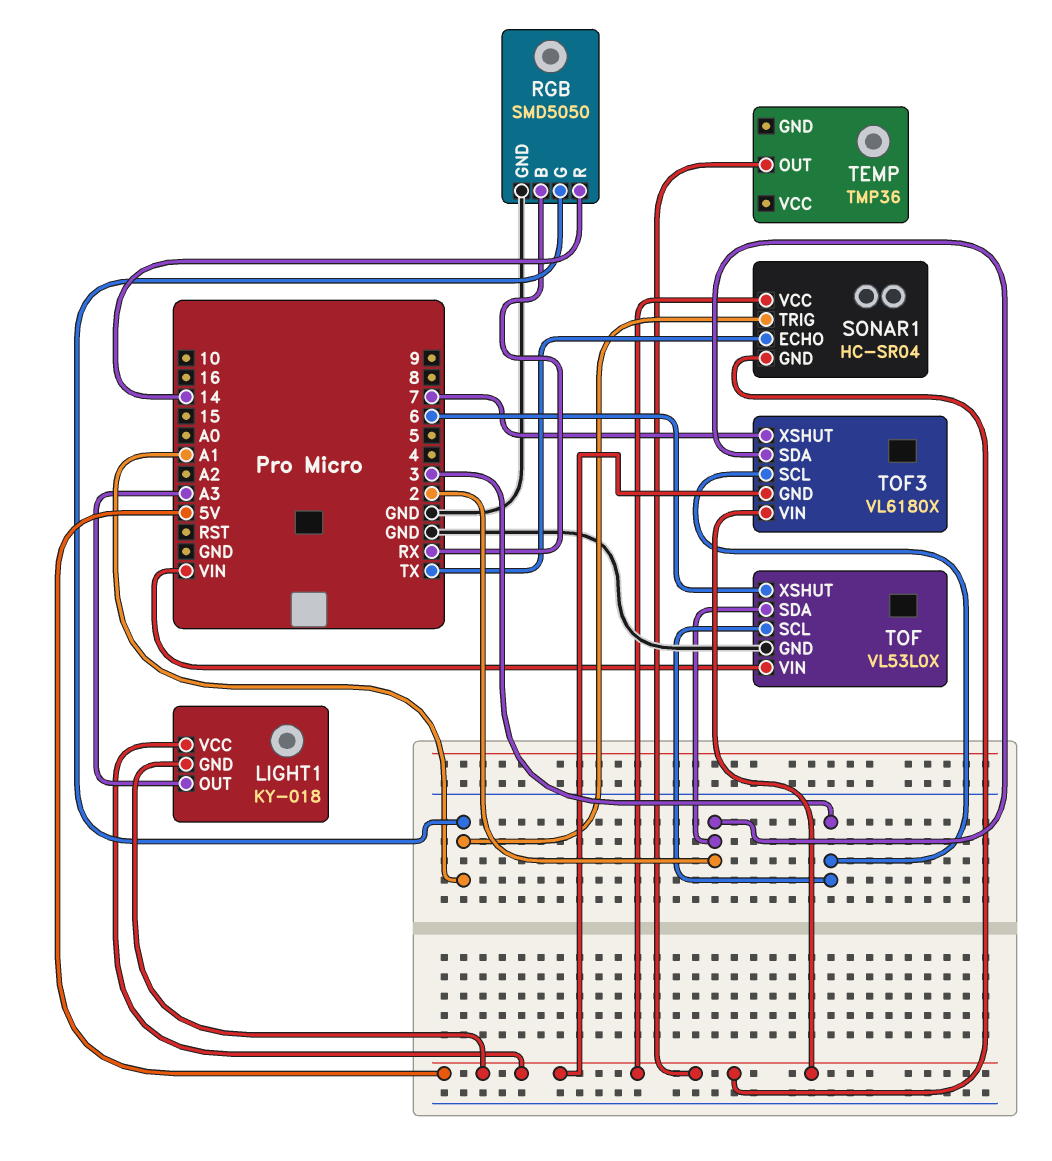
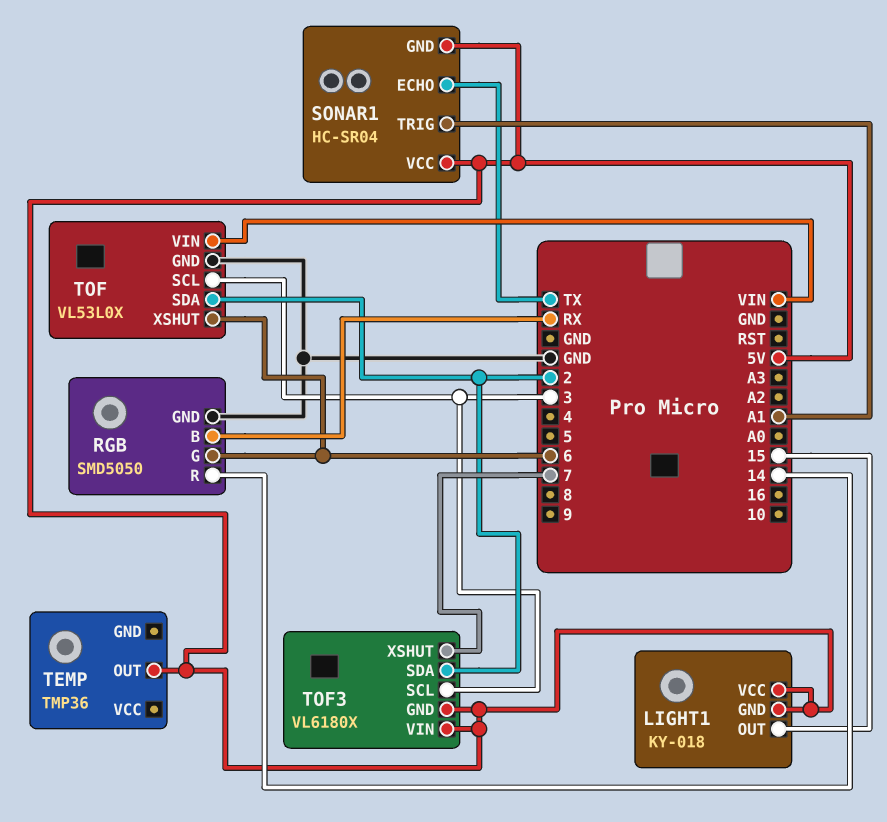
LIGHT1 pin OUT: A3 -> 15
RGB pin G: A1 -> 6

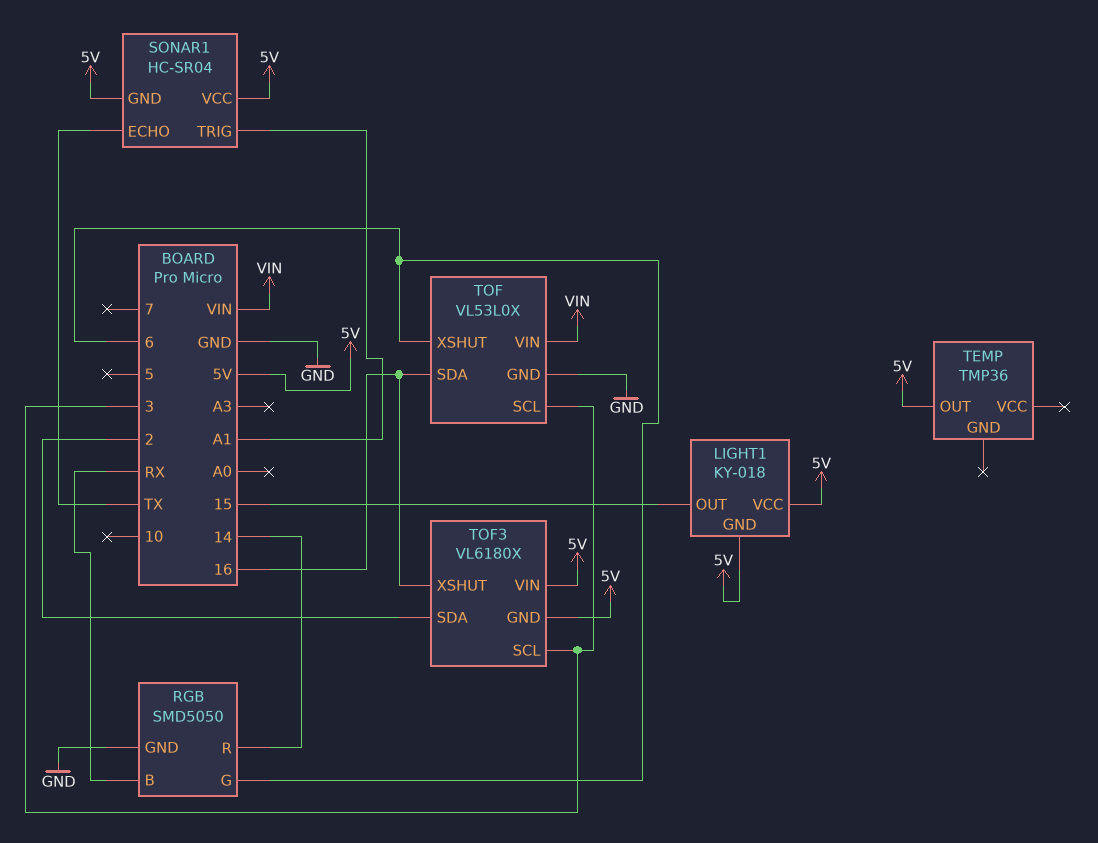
TOF pin SDA: 2 -> 16
TOF3 pin XSHUT: 7 -> 16

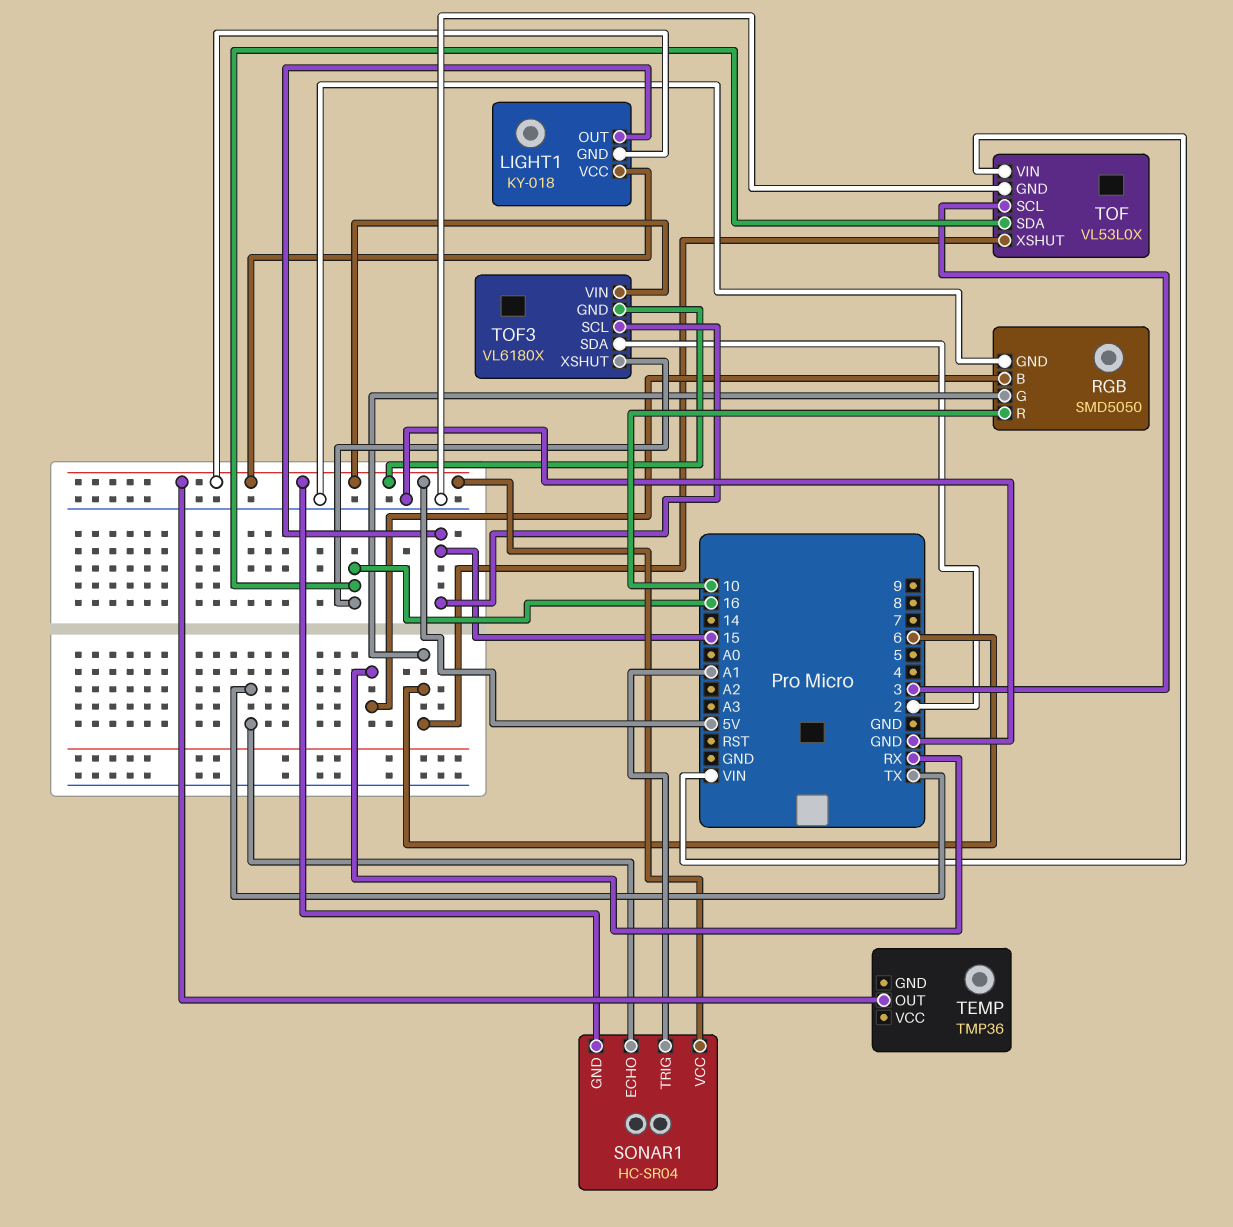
RGB pin R: 14 -> 10
TOF3 pin SCL: 3 -> 15

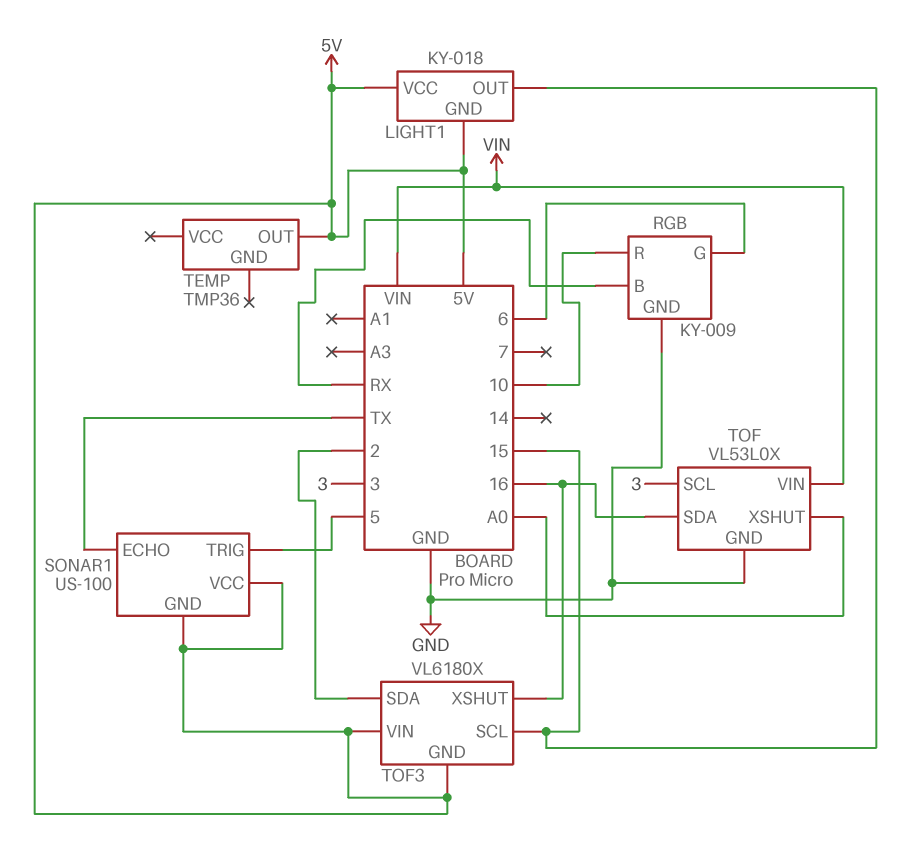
RGB: SMD5050 -> KY-009
SONAR1: HC-SR04 -> US-100
SONAR1 pin TRIG: A1 -> 5
TOF pin XSHUT: 6 -> A0

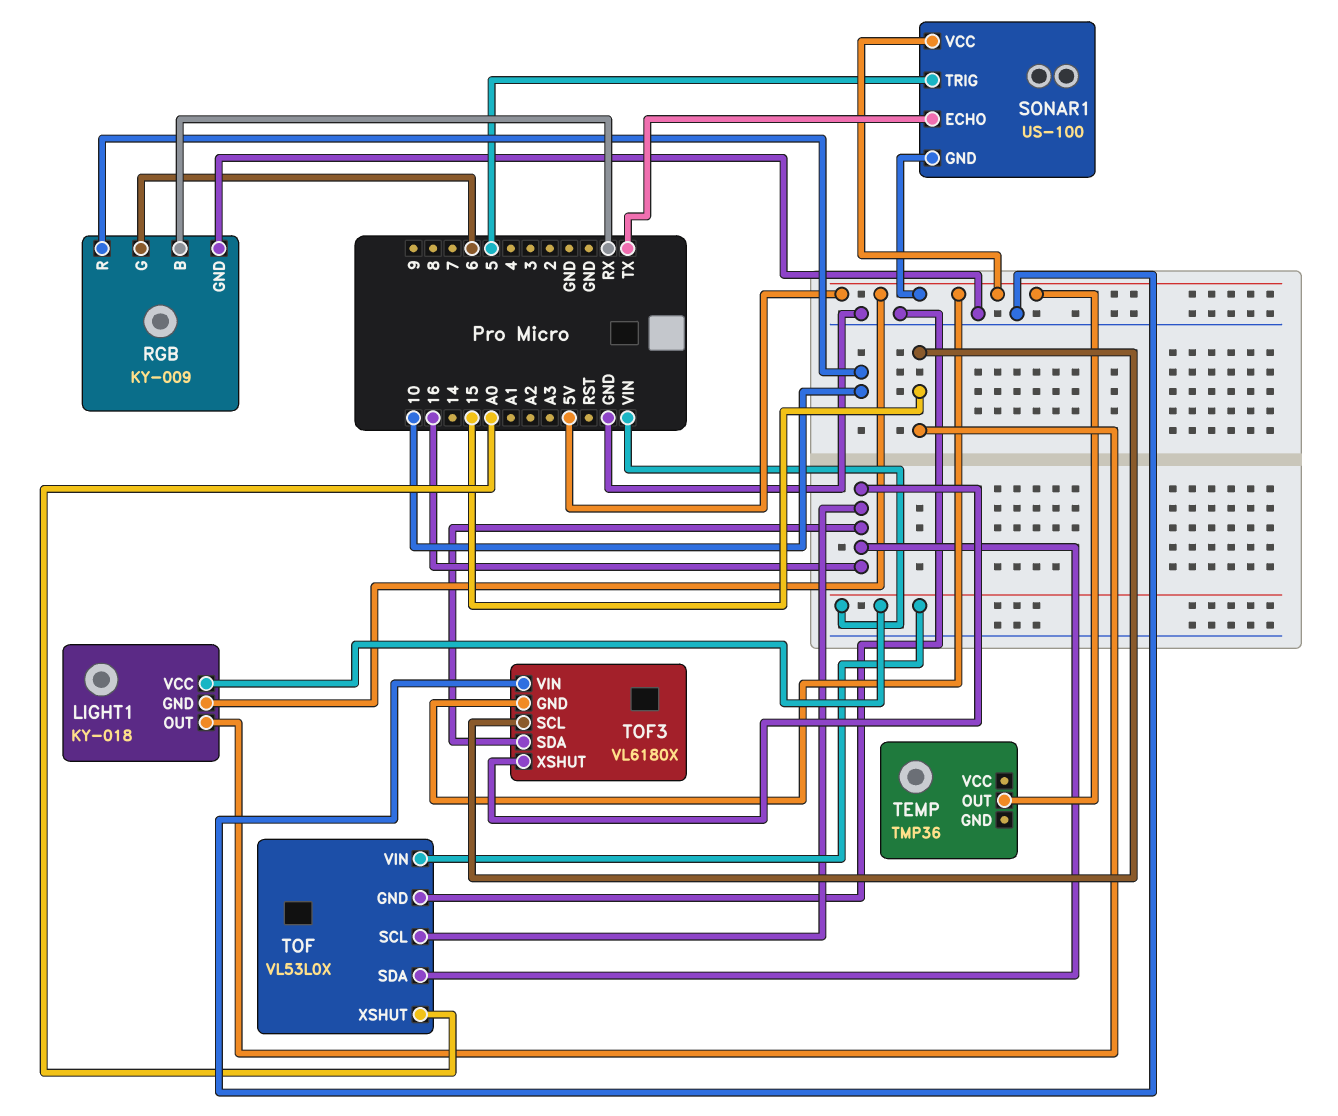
LIGHT1 pin VCC: 5V -> VIN
TOF pin SCL: 3 -> 16
TOF3 pin SDA: 2 -> 16
TOF3 pin VIN: 5V -> GND

